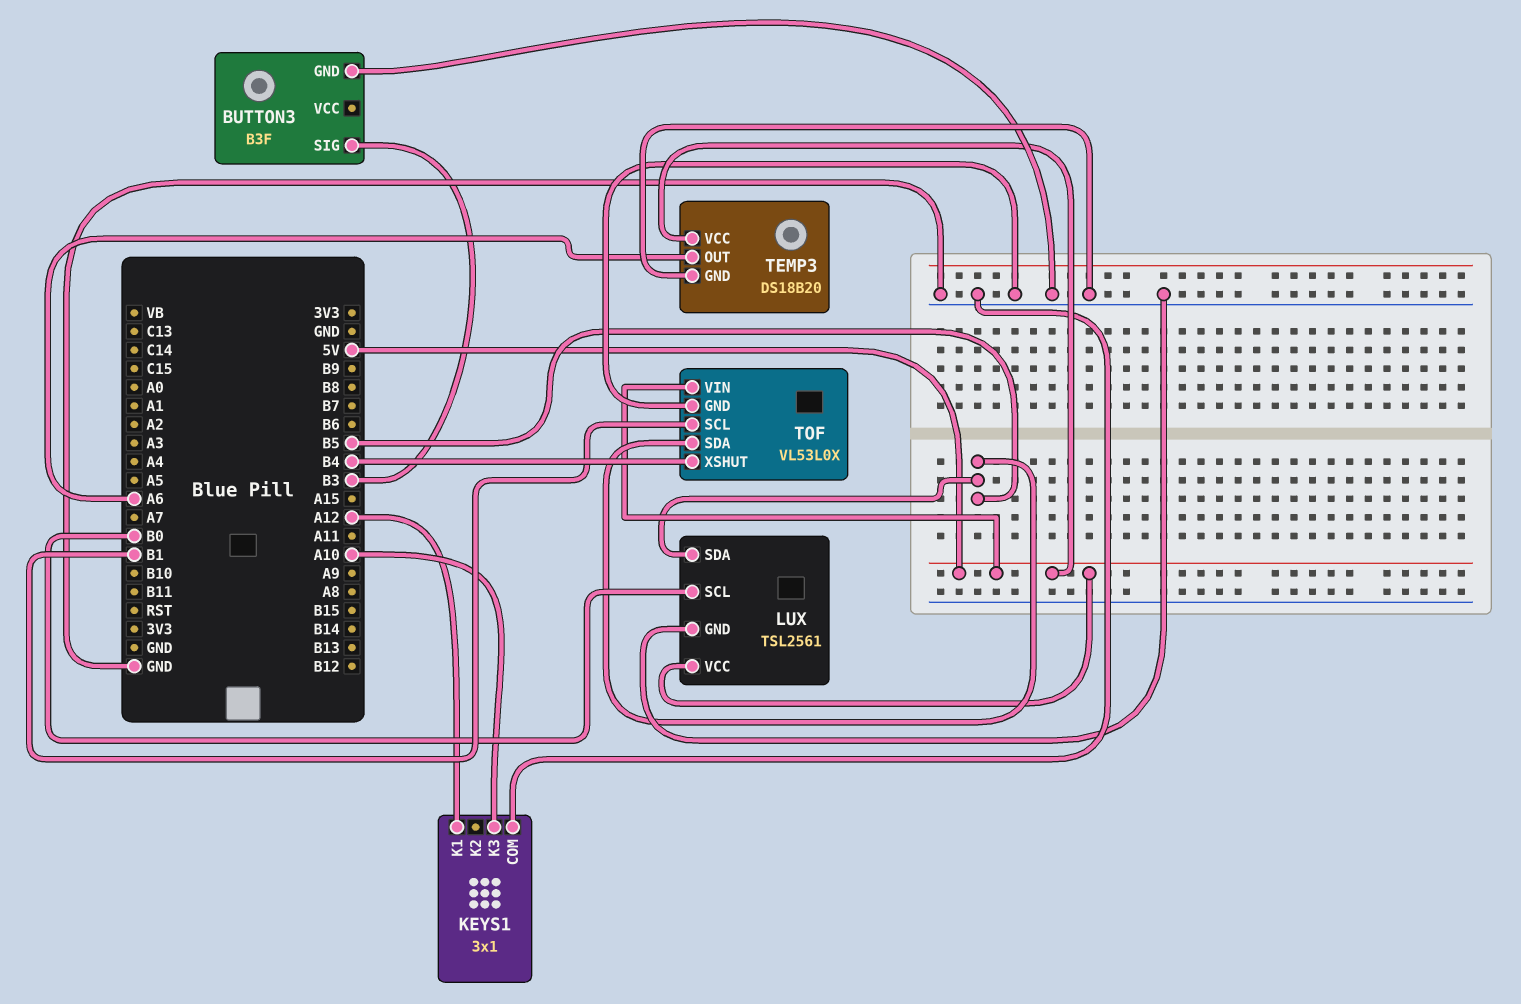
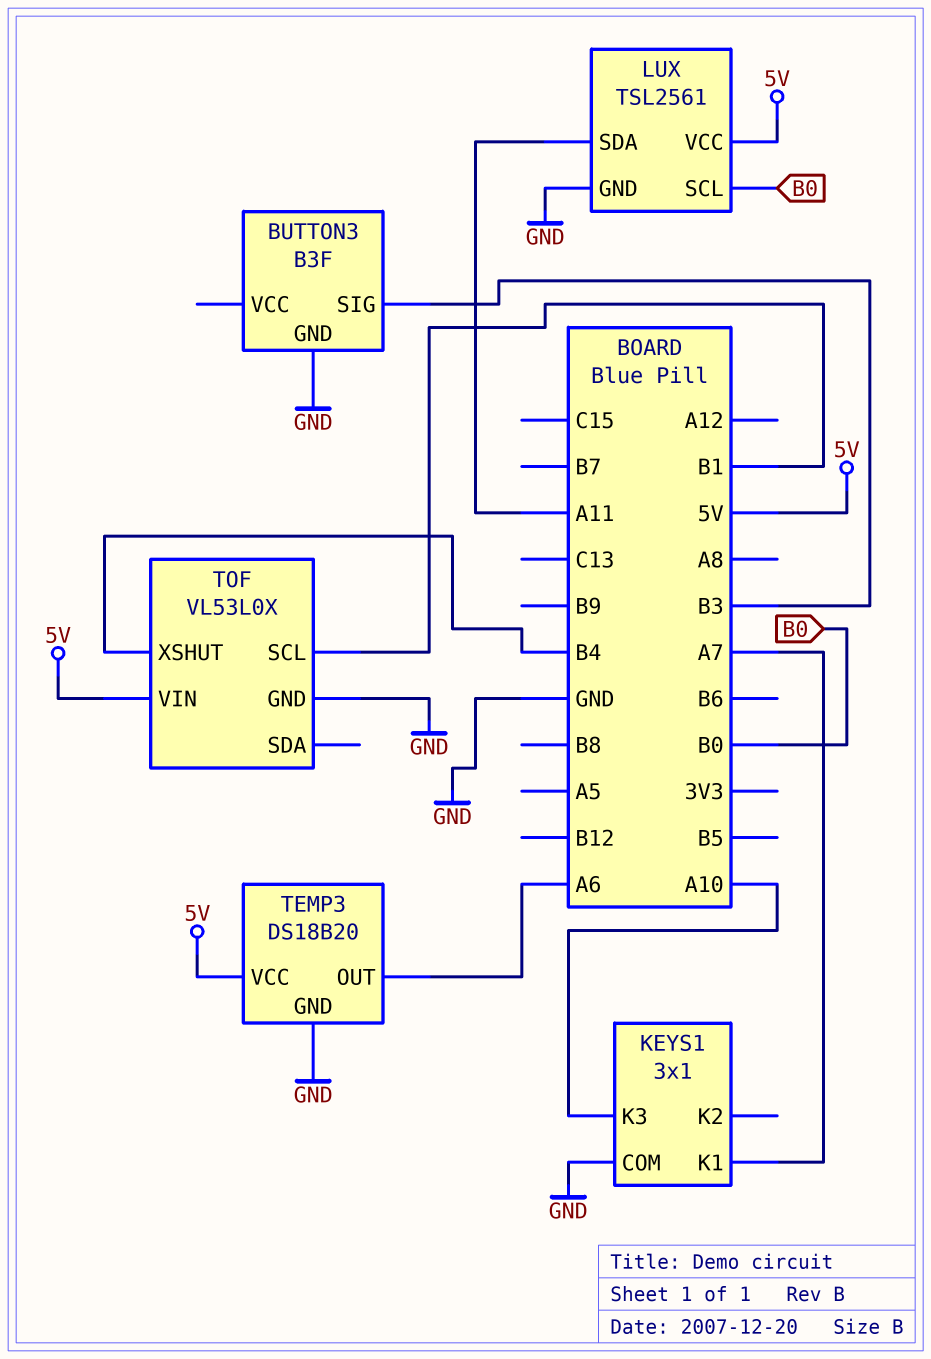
KEYS1 pin K1: A12 -> A7
LUX pin SDA: B5 -> A11
TOF pin SDA: B5 -> none

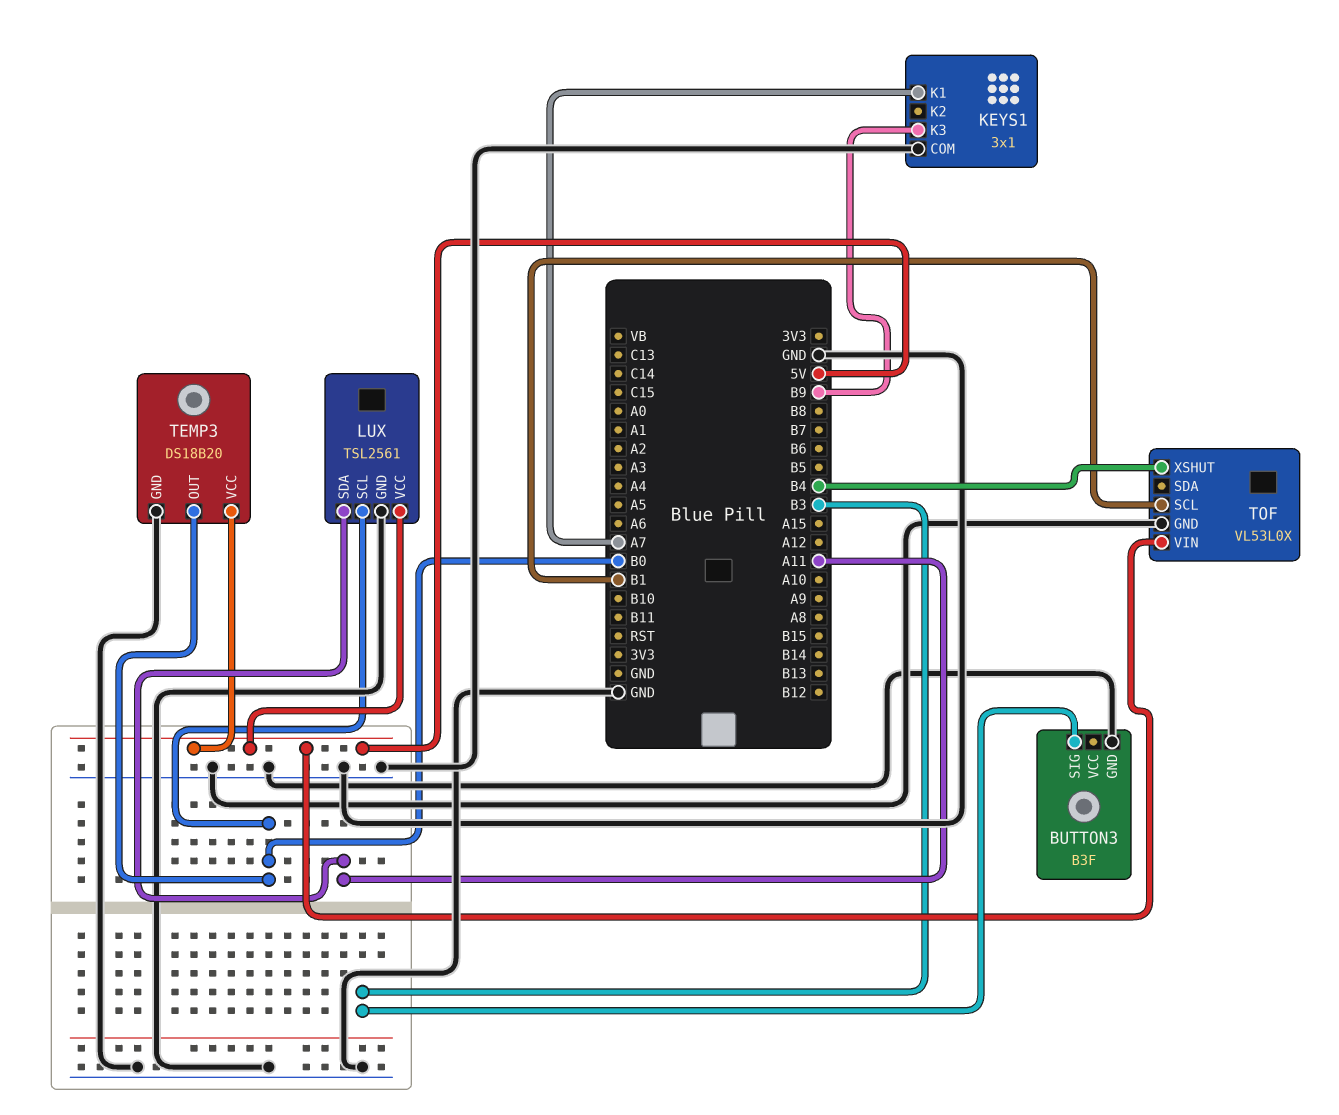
KEYS1 pin K3: A10 -> B9
TEMP3 pin OUT: A6 -> B0

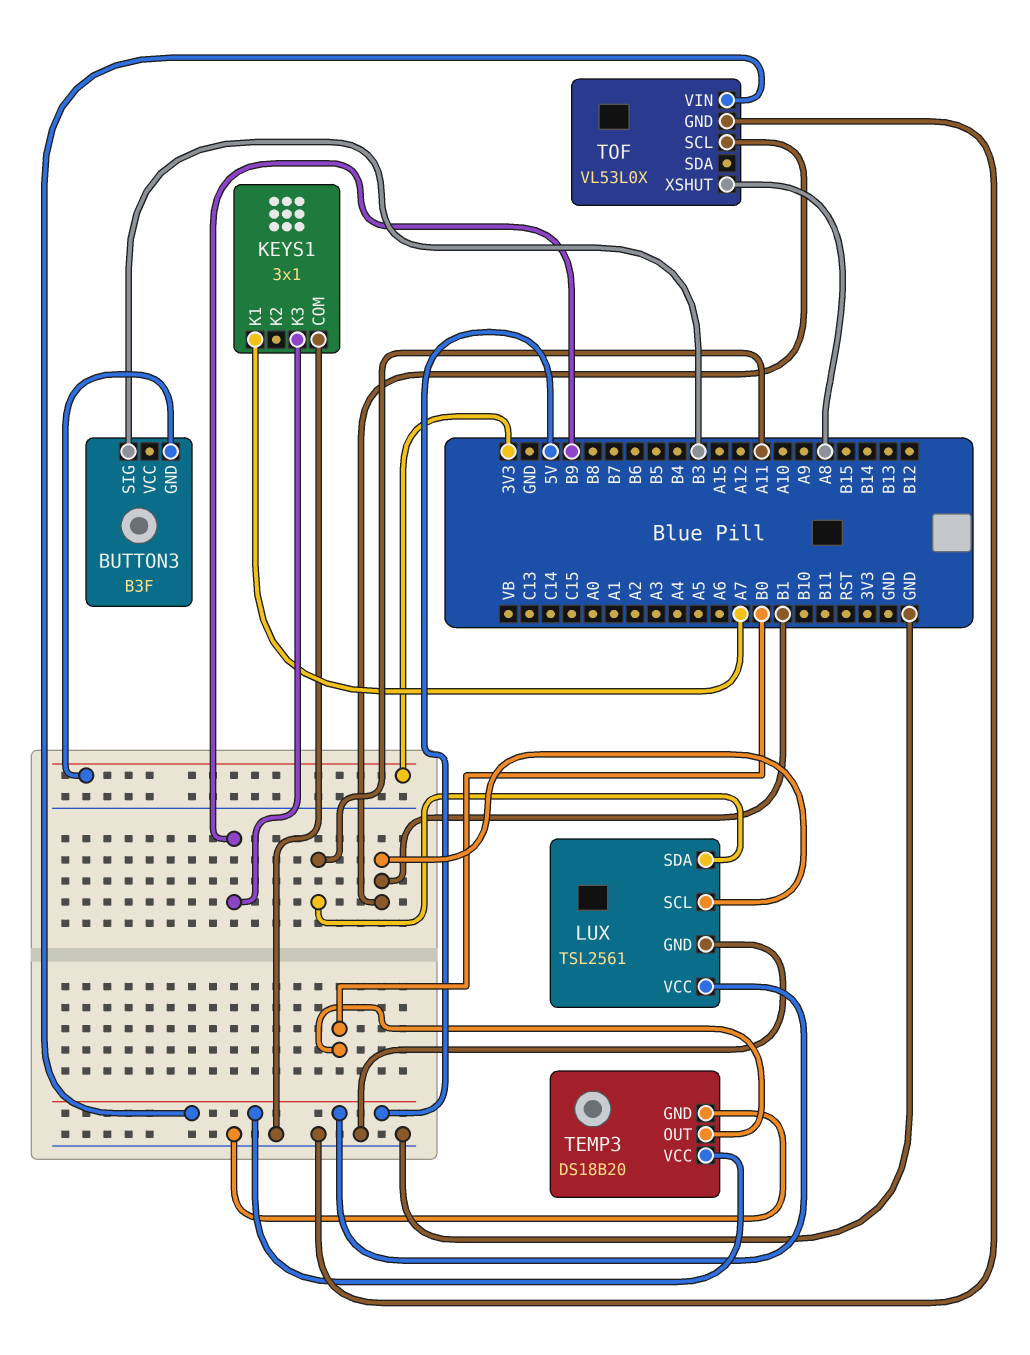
BUTTON3 pin GND: GND -> 3V3
LUX pin SCL: B0 -> B1
TOF pin XSHUT: B4 -> A8

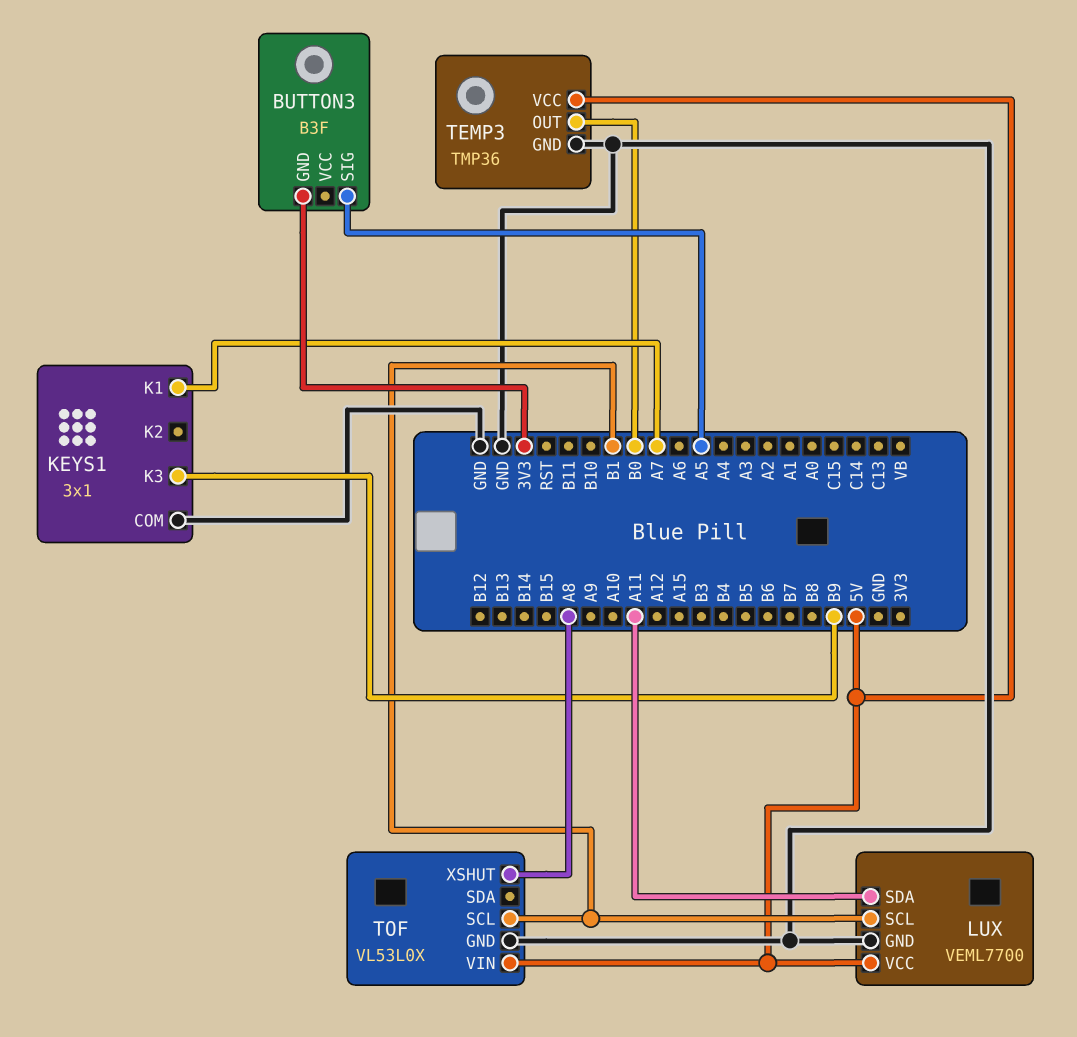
BUTTON3 pin SIG: B3 -> A5
LUX: TSL2561 -> VEML7700
TEMP3: DS18B20 -> TMP36

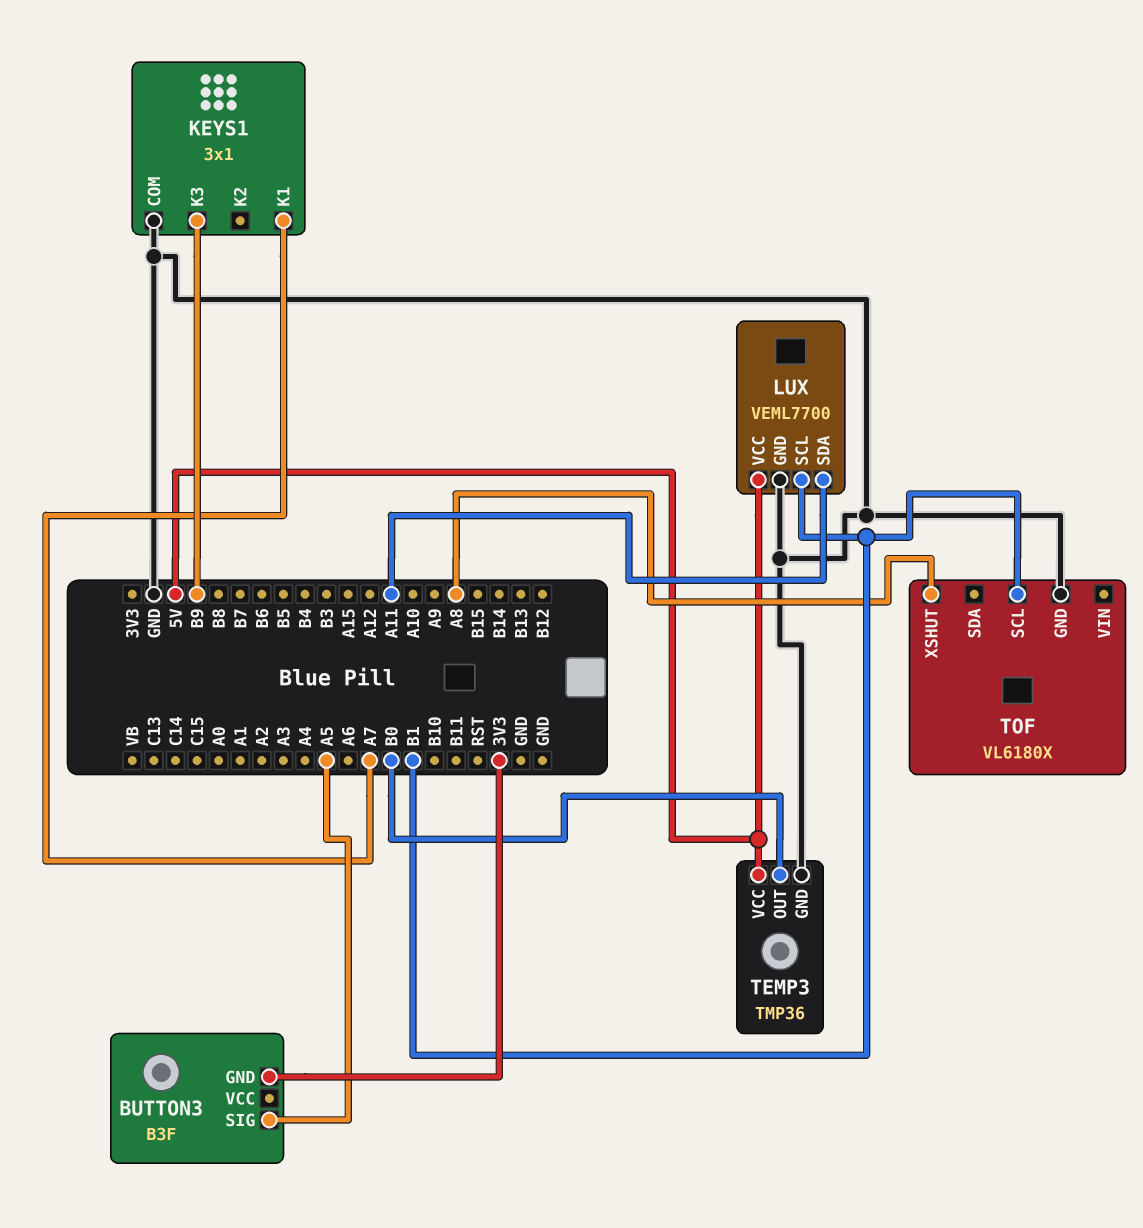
TOF: VL53L0X -> VL6180X
TOF pin VIN: 5V -> none

